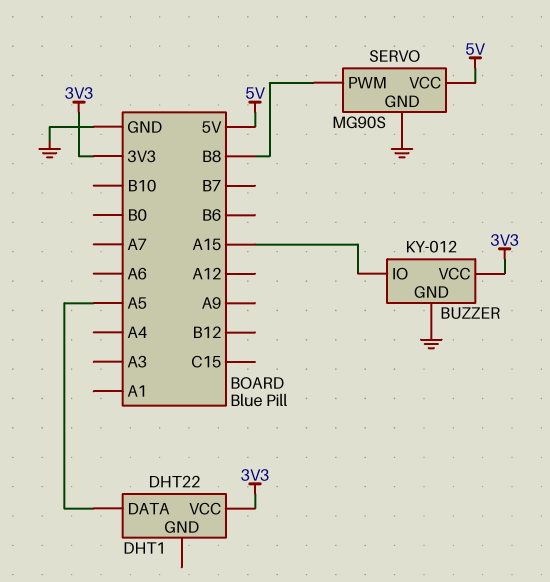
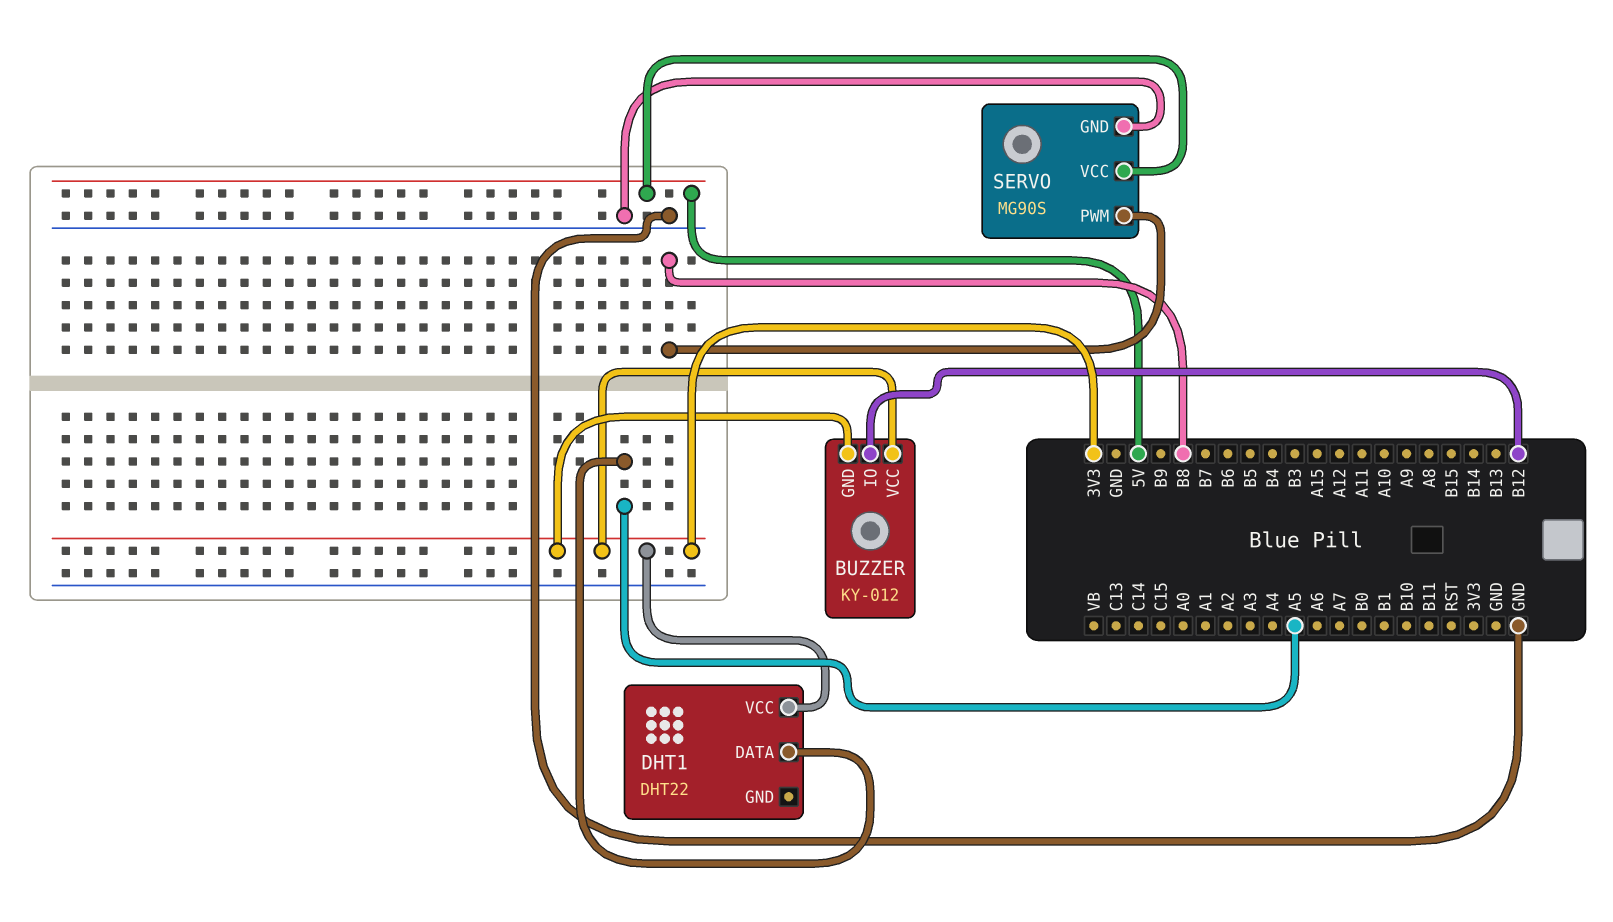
BUZZER pin GND: GND -> 3V3
BUZZER pin IO: A15 -> B12

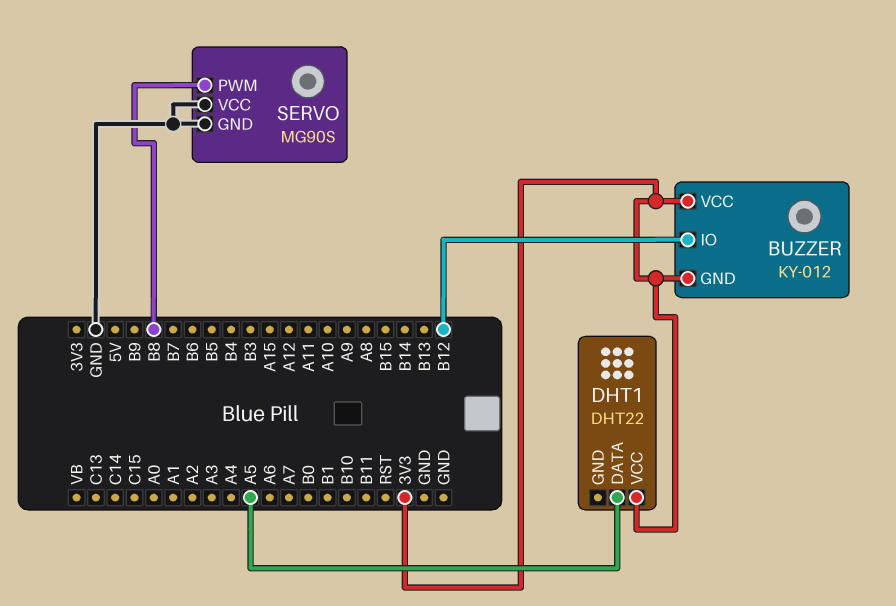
SERVO pin VCC: 5V -> GND

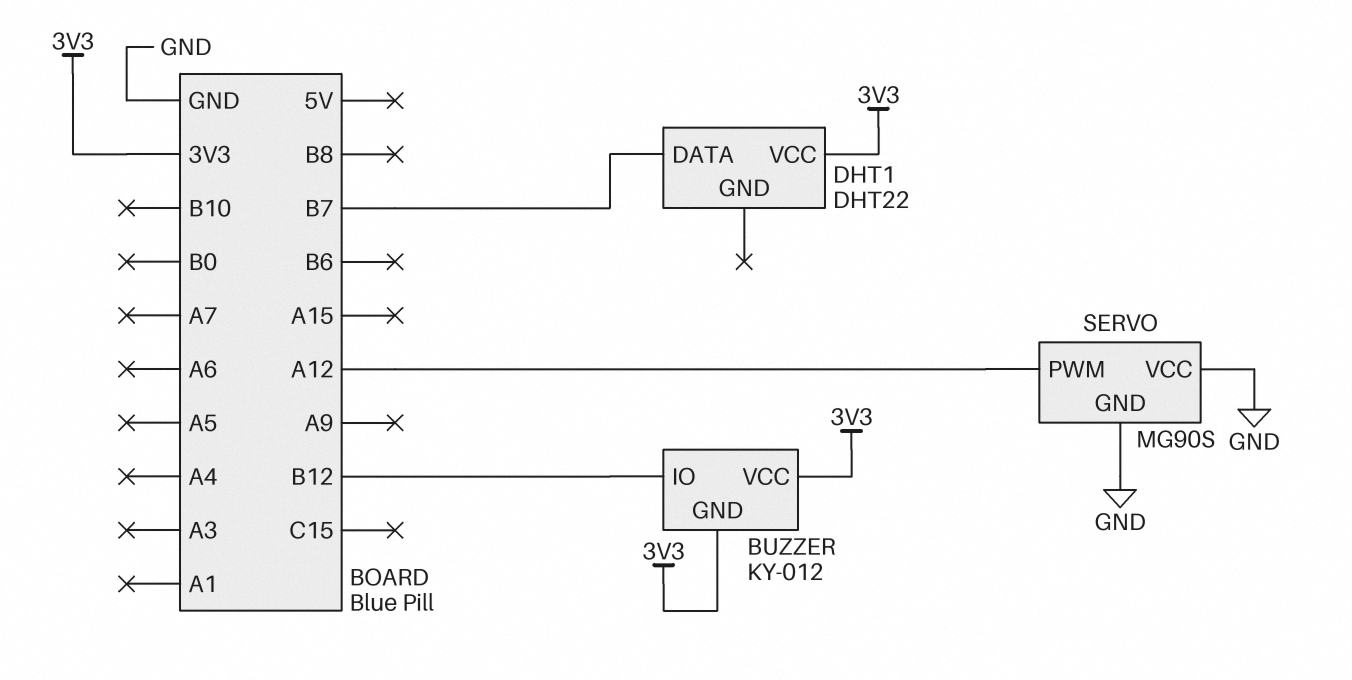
DHT1 pin DATA: A5 -> B7
SERVO pin PWM: B8 -> A12

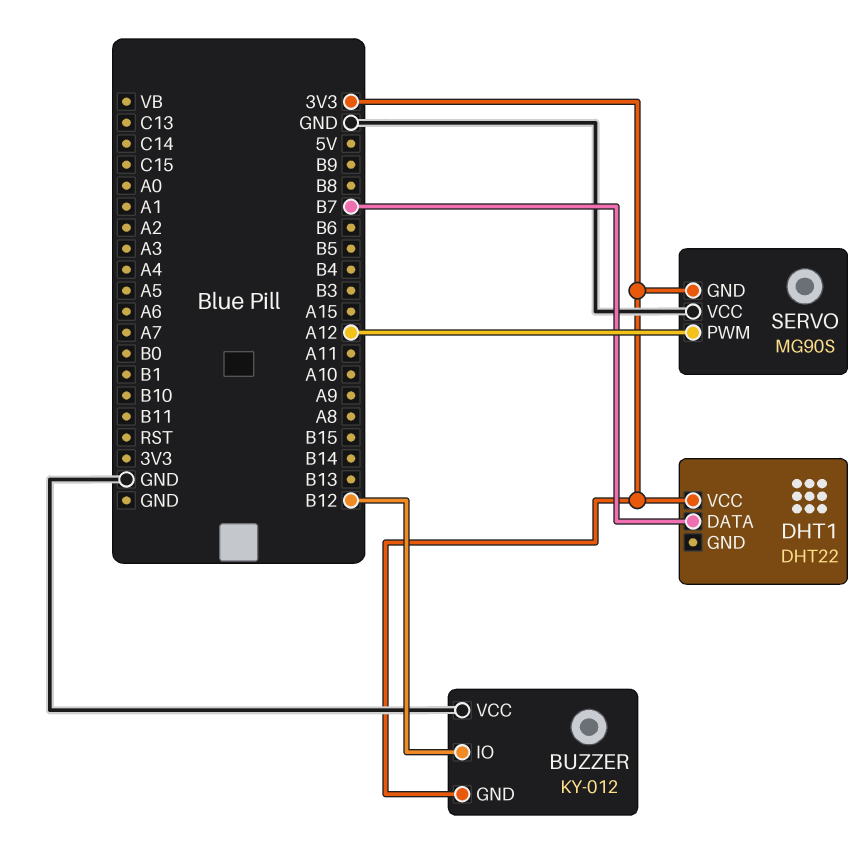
BUZZER pin VCC: 3V3 -> GND
SERVO pin GND: GND -> 3V3

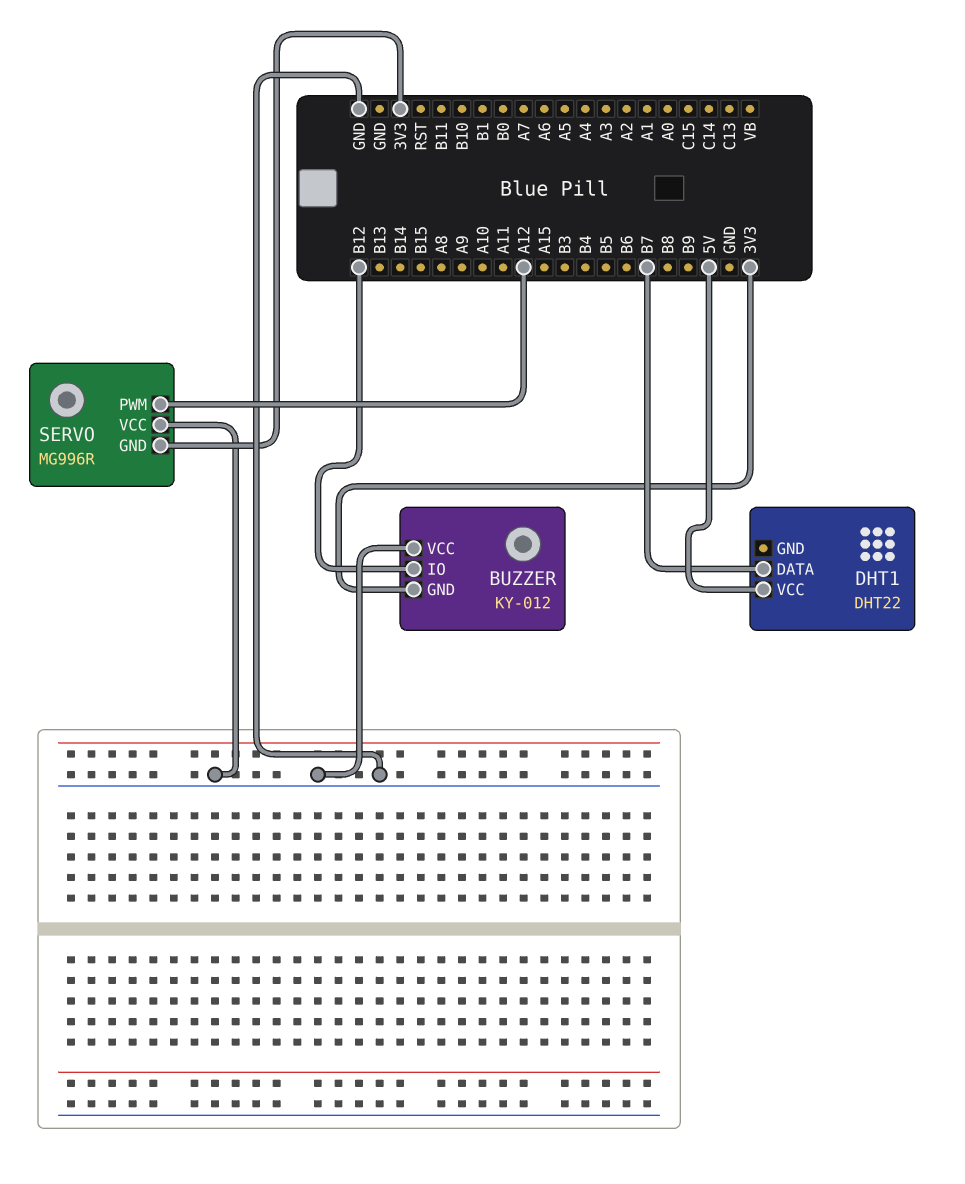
DHT1 pin VCC: 3V3 -> 5V
SERVO: MG90S -> MG996R

